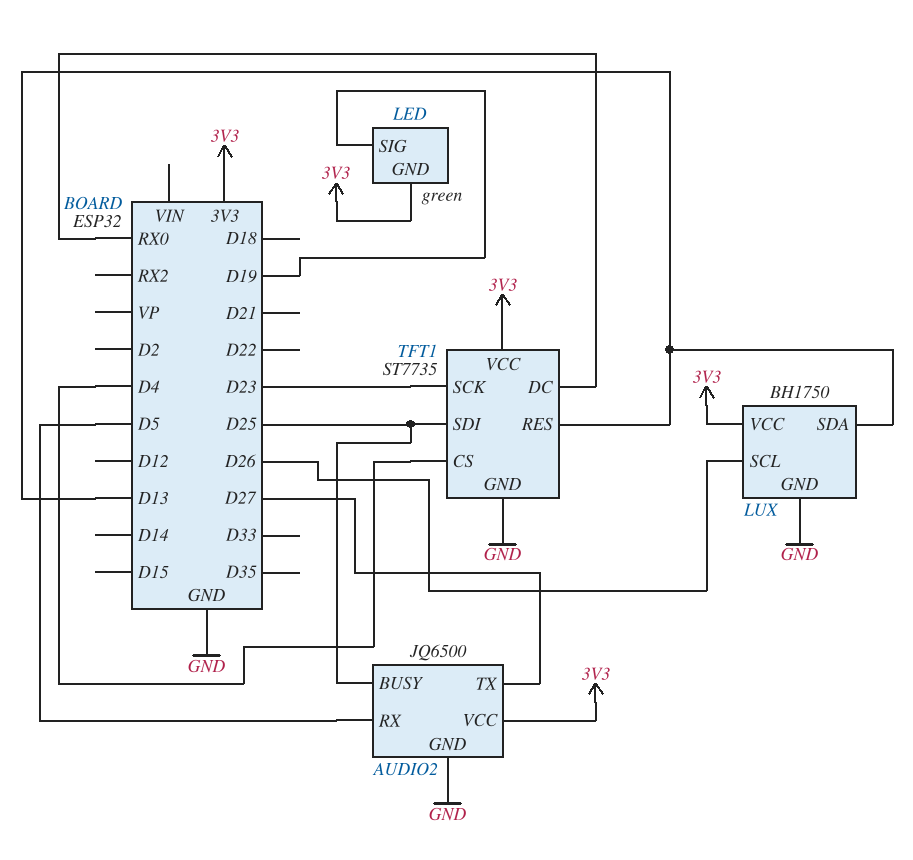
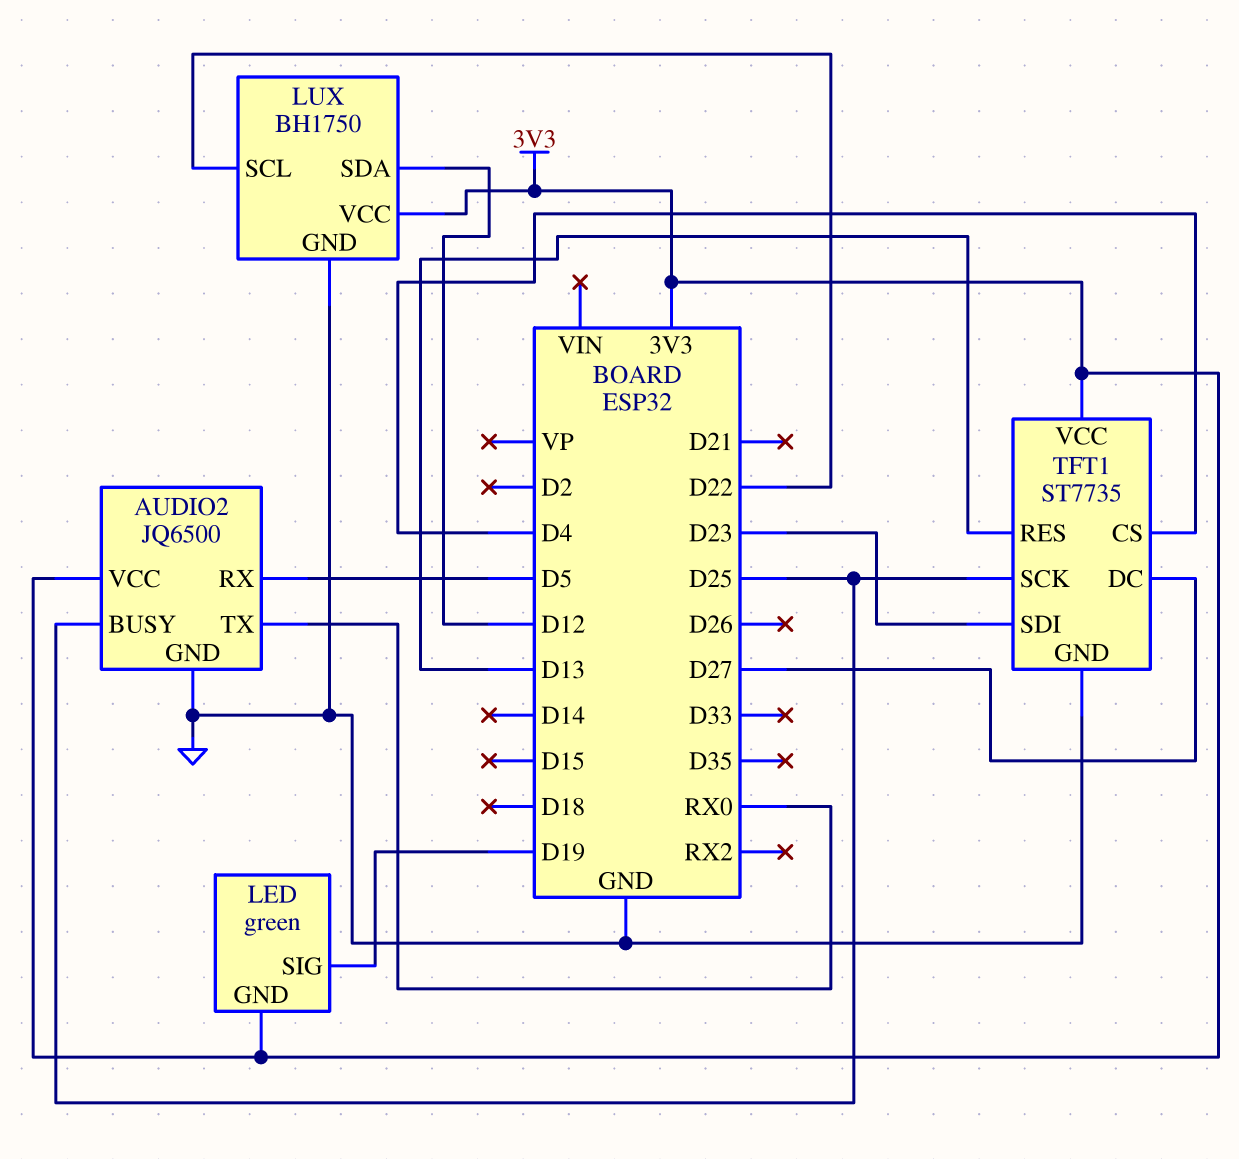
AUDIO2 pin TX: D27 -> RX0
LUX pin SCL: D26 -> D22
LUX pin SDA: D13 -> D12
TFT1 pin DC: RX0 -> D27
TFT1 pin SCK: D23 -> D25
TFT1 pin SDI: D25 -> D23

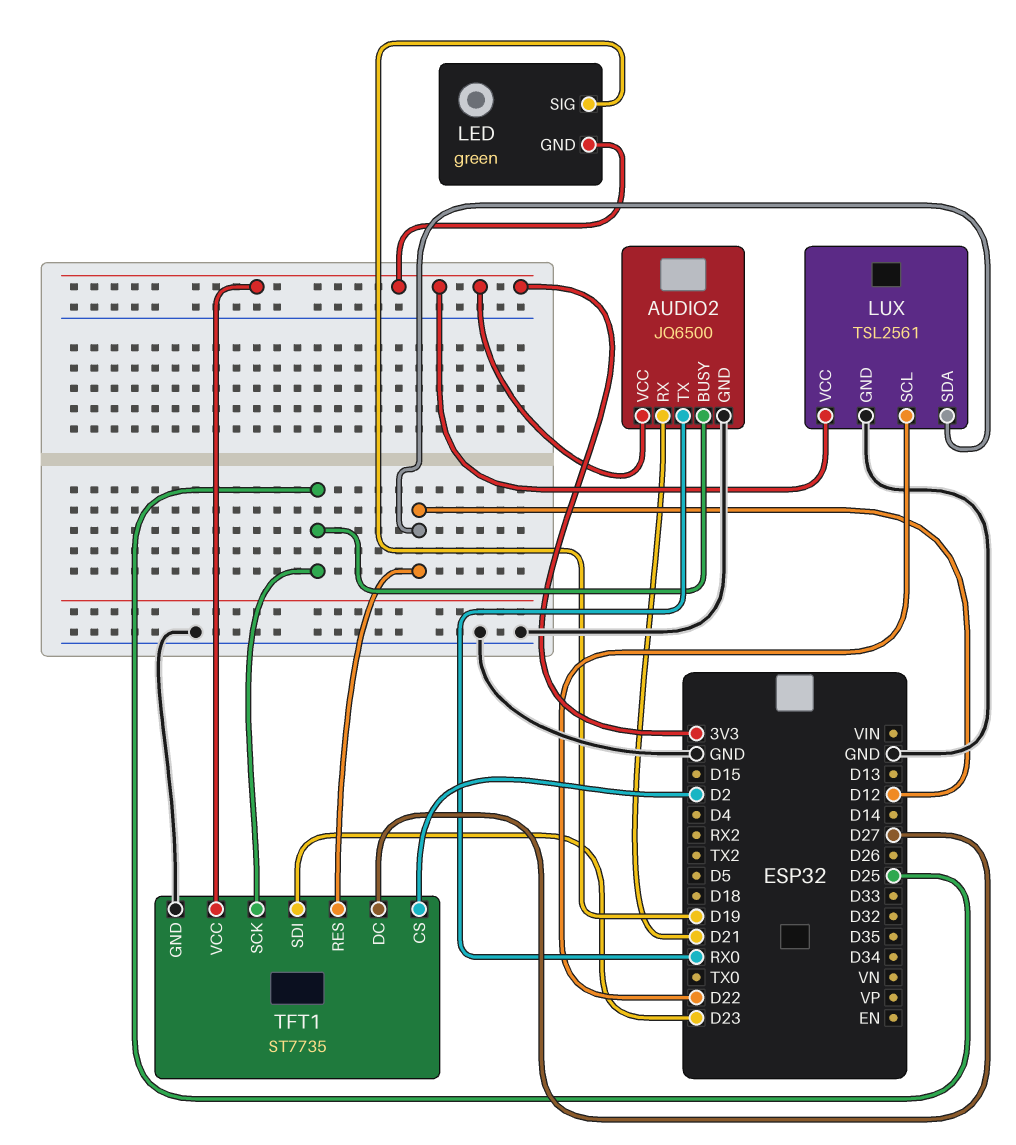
AUDIO2 pin RX: D5 -> D21
LUX: BH1750 -> TSL2561
TFT1 pin CS: D4 -> D2
TFT1 pin RES: D13 -> D12

